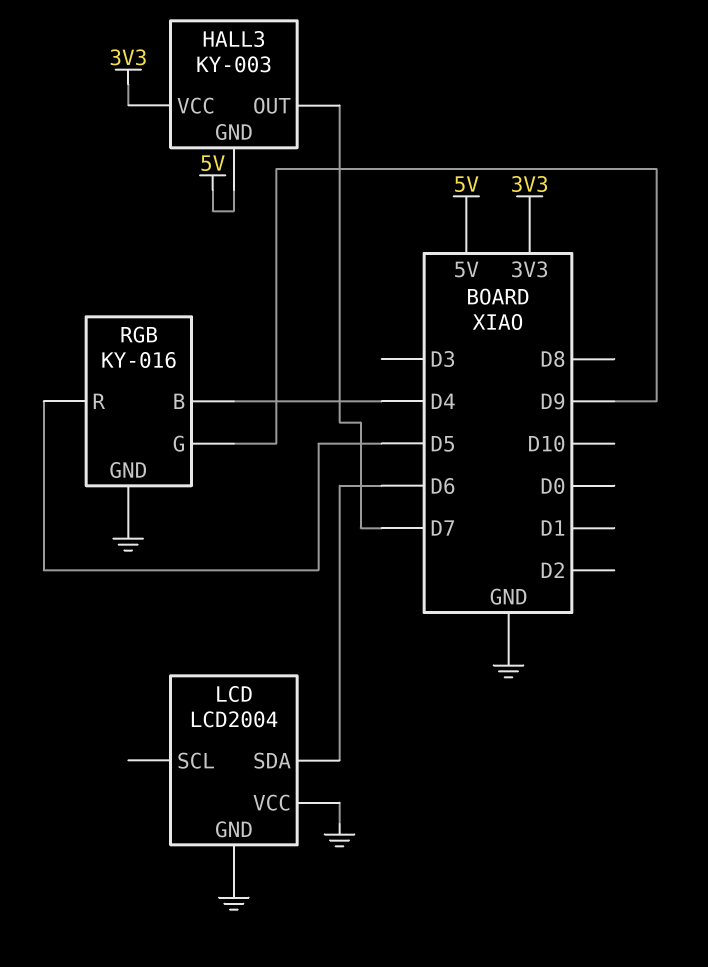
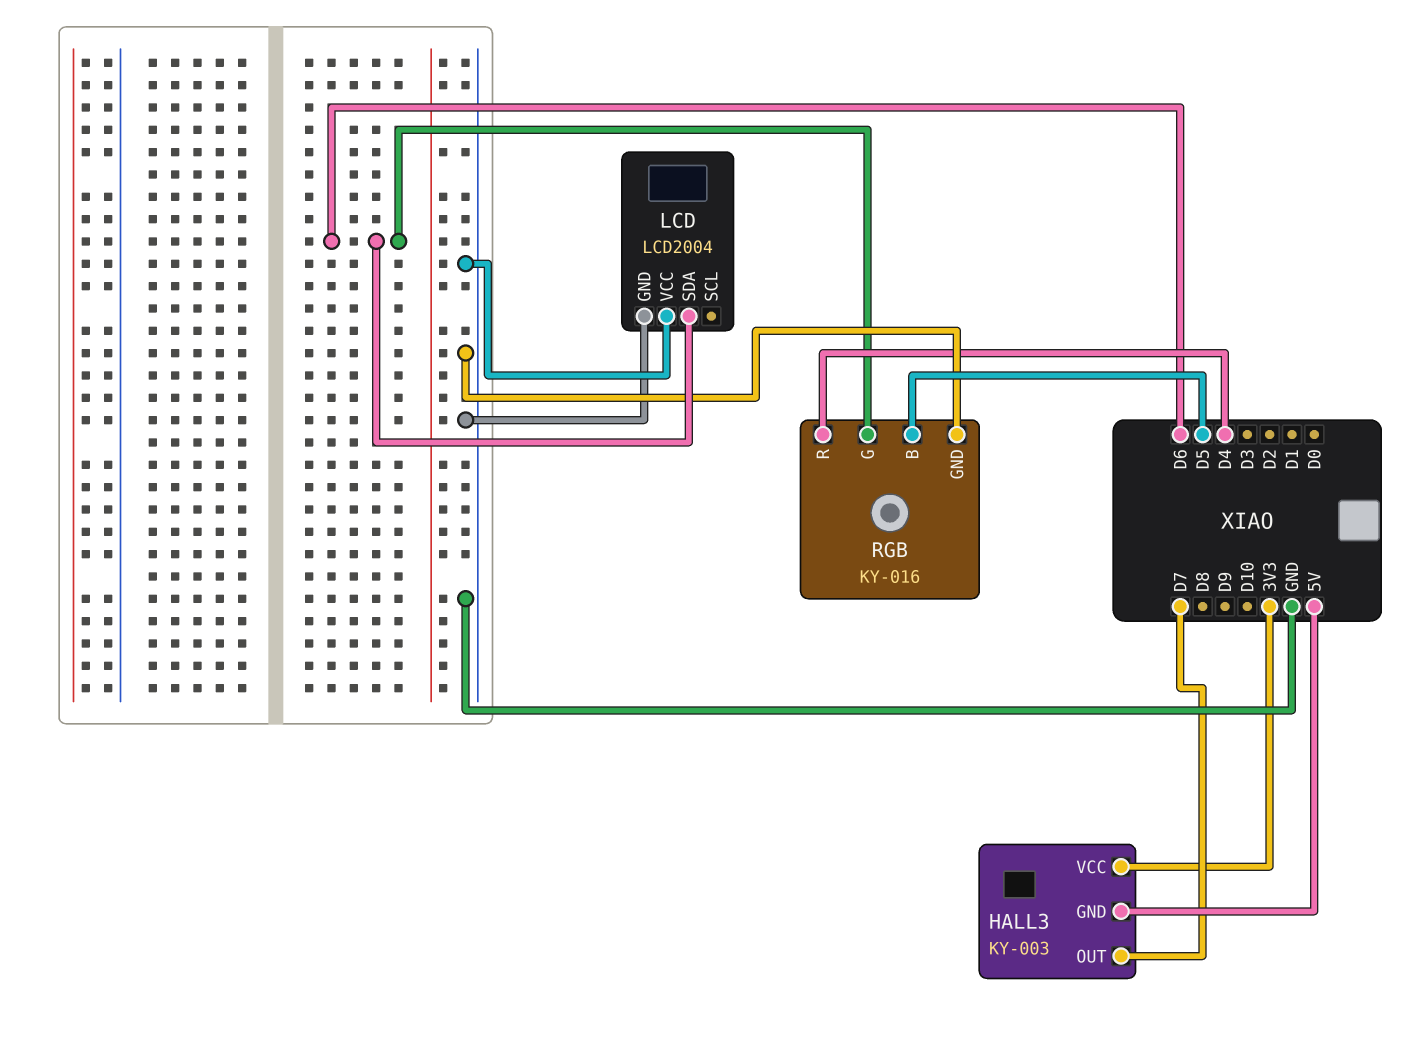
RGB pin B: D4 -> D5
RGB pin G: D9 -> D6
RGB pin R: D5 -> D4

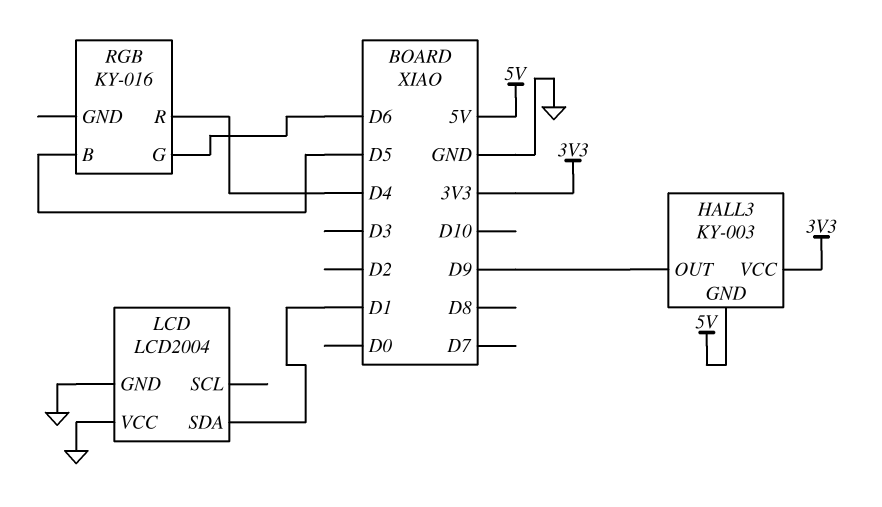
HALL3 pin OUT: D7 -> D9
LCD pin SDA: D6 -> D1
RGB pin GND: GND -> none

